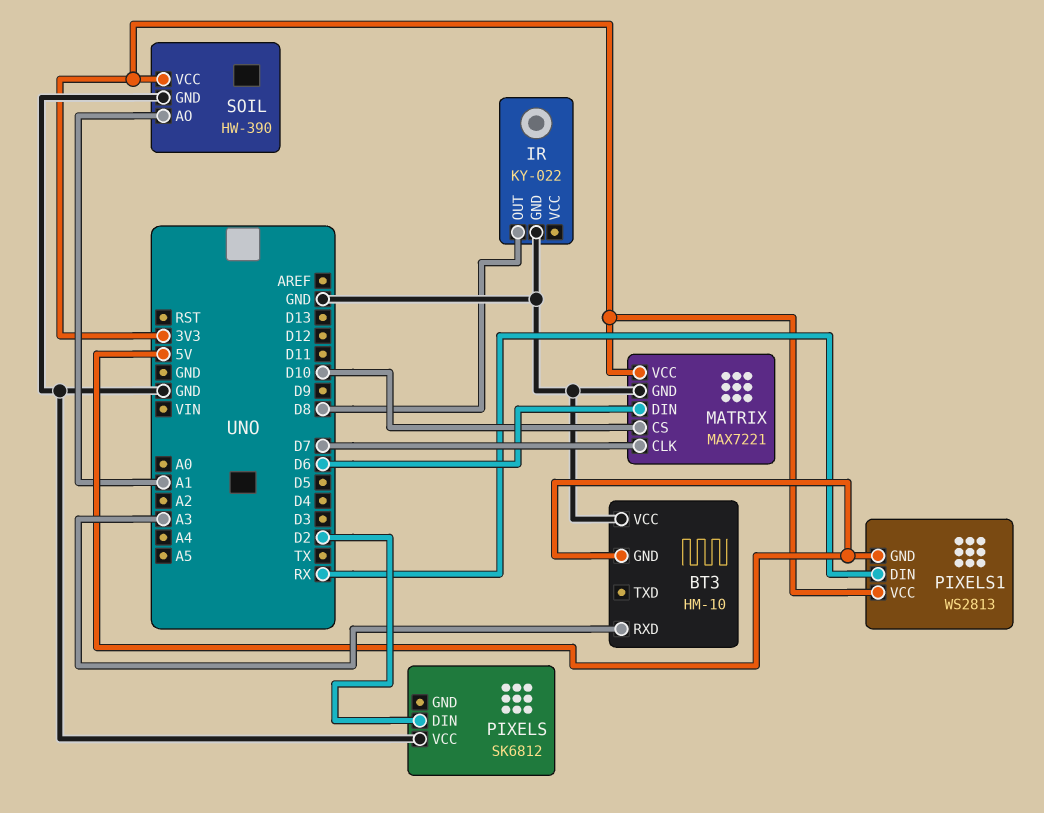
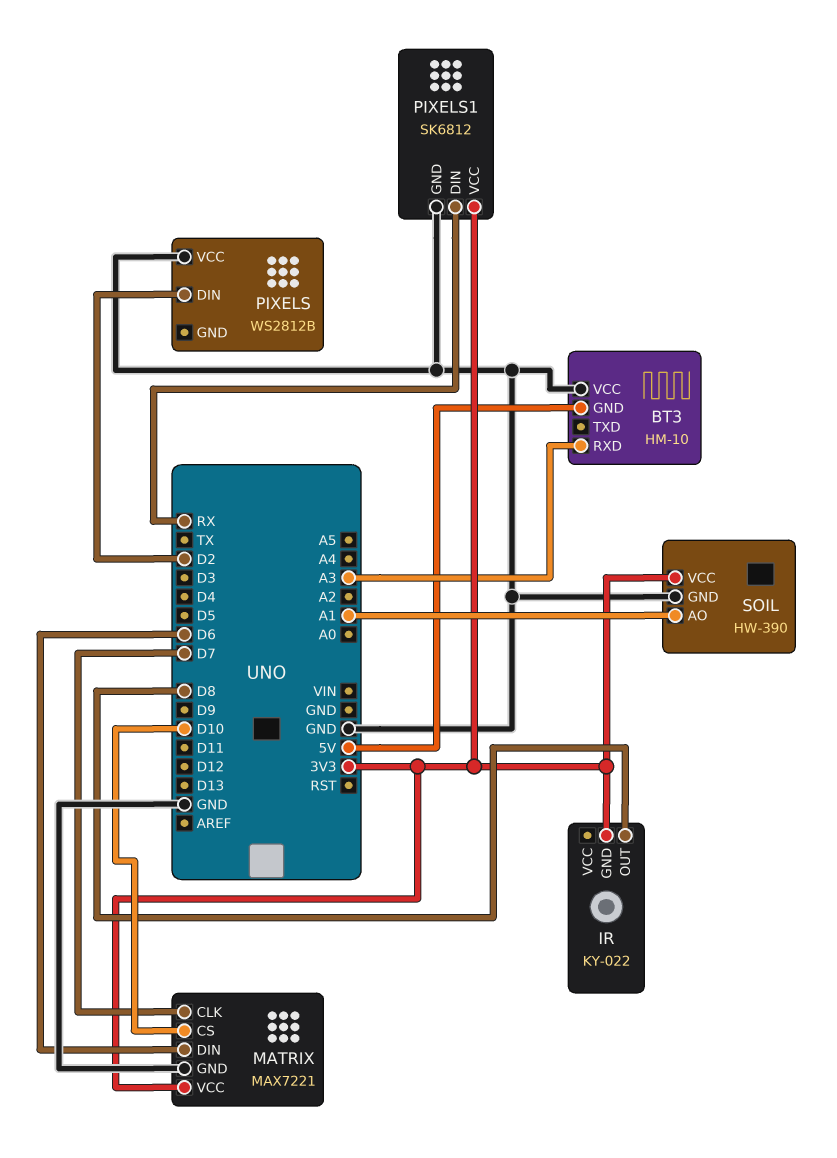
IR pin GND: GND -> 3V3
PIXELS: SK6812 -> WS2812B
PIXELS1: WS2813 -> SK6812
PIXELS1 pin GND: 5V -> GND

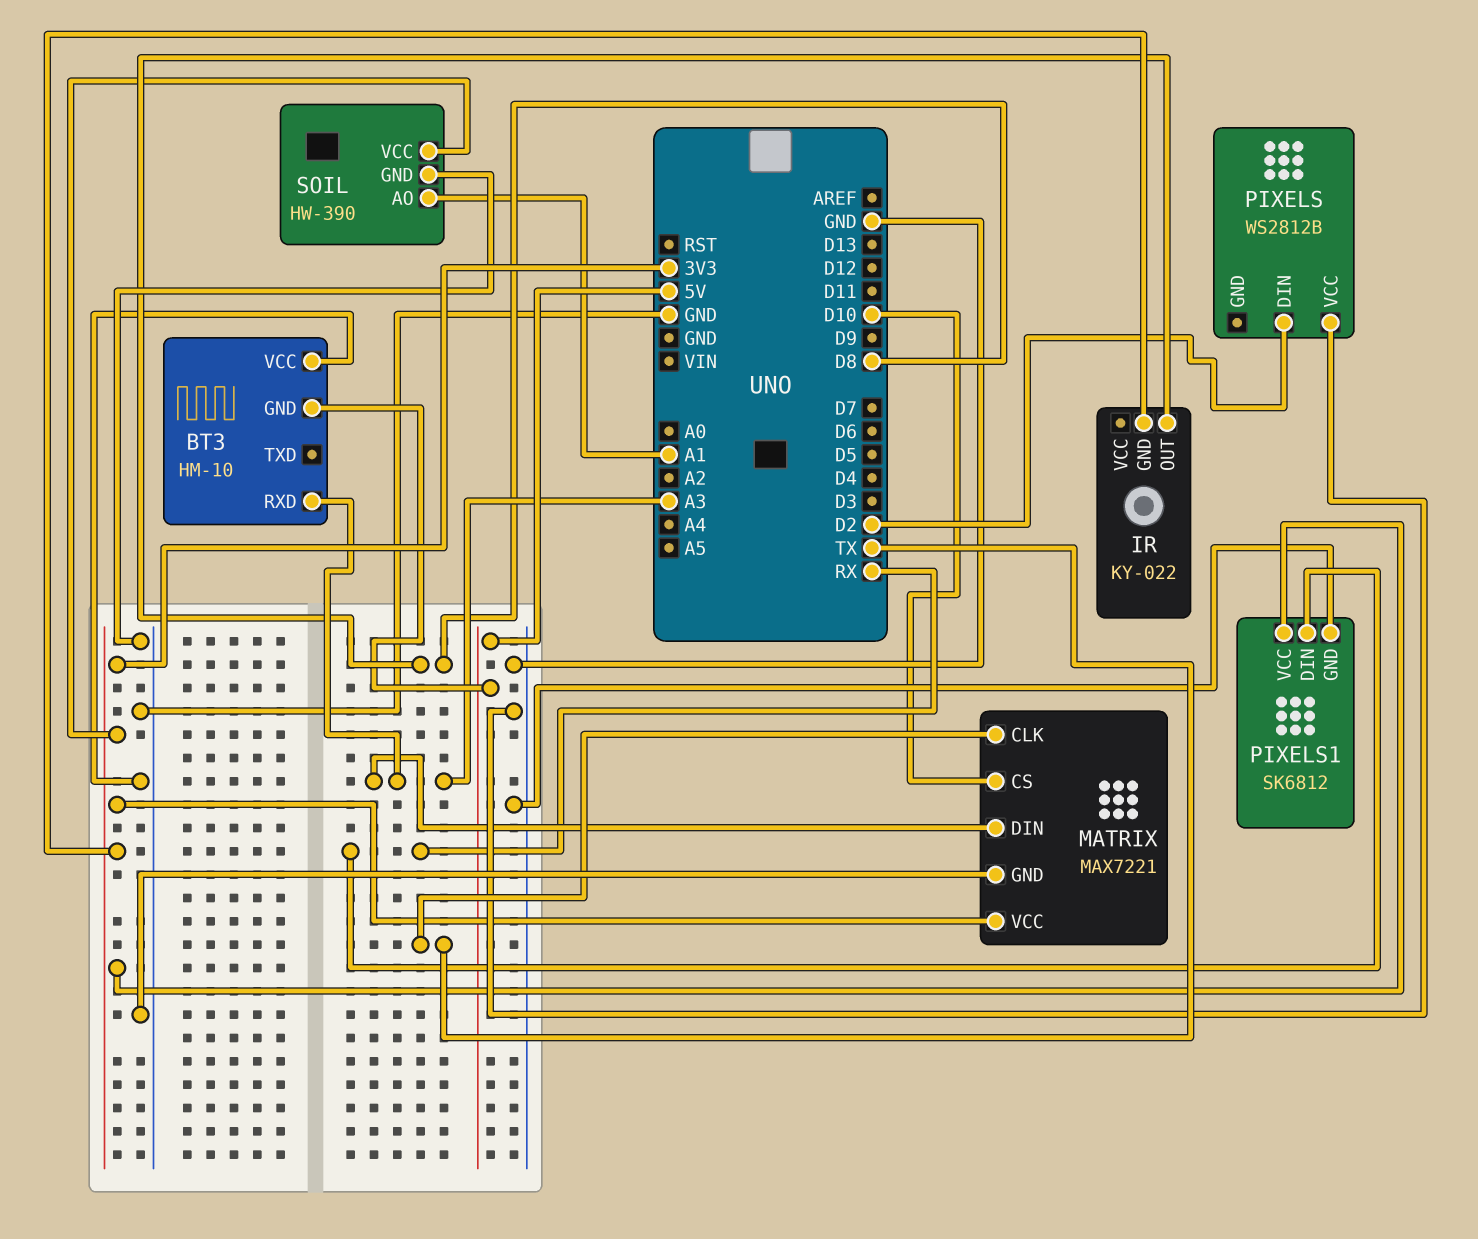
MATRIX pin CLK: D7 -> TX
MATRIX pin DIN: D6 -> A3

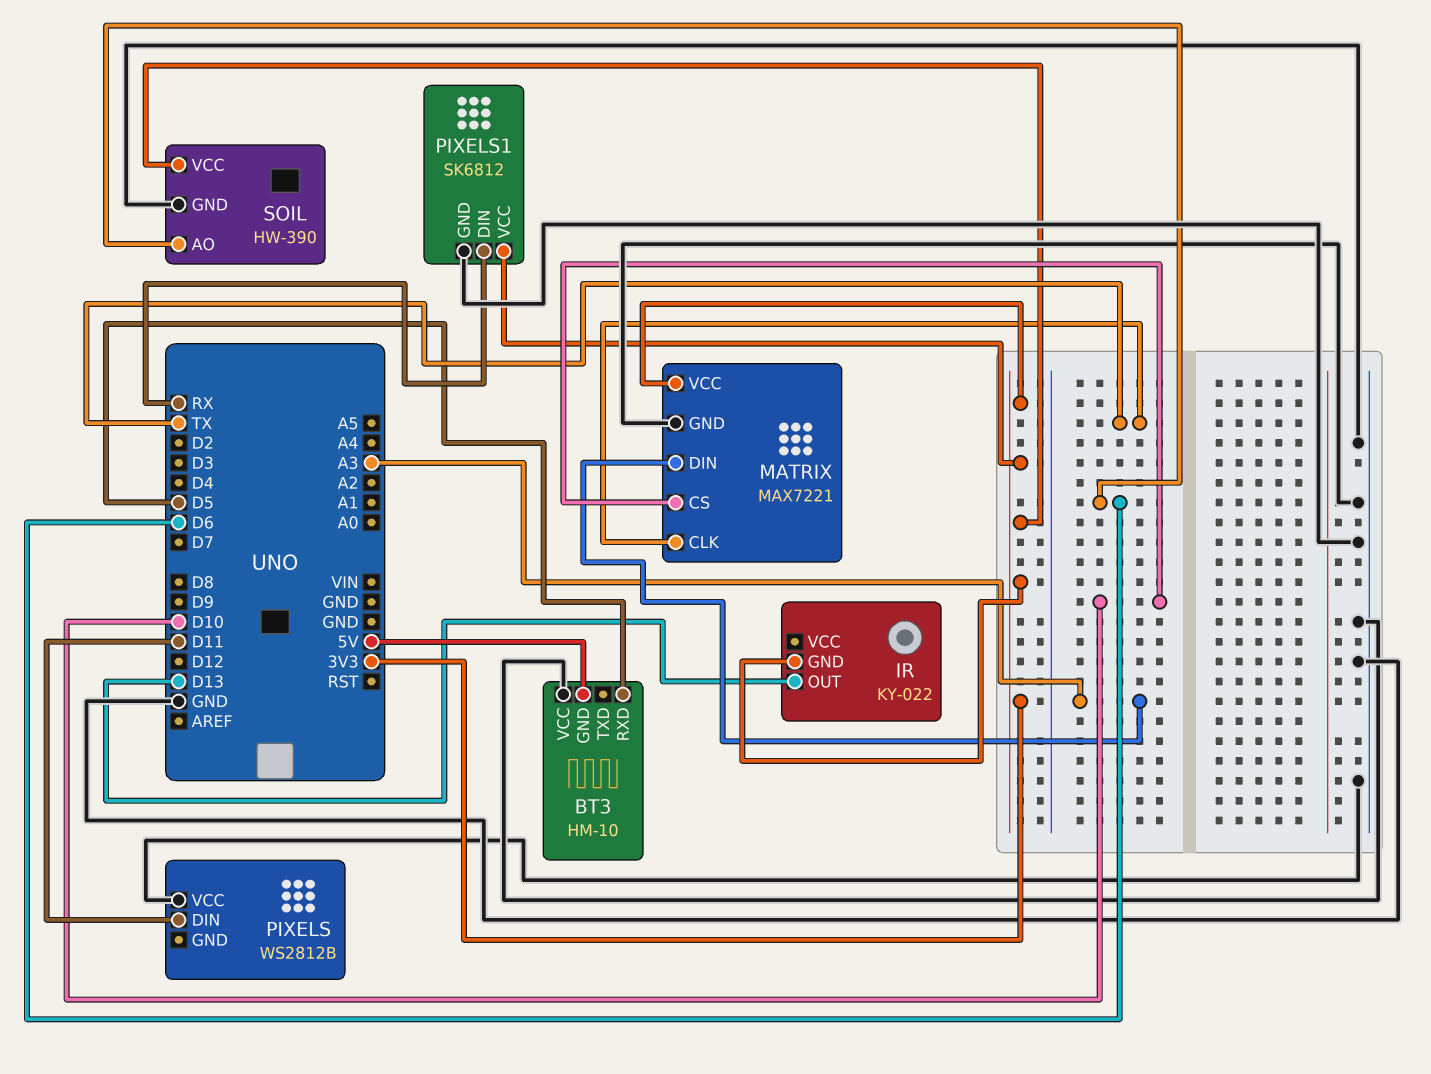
BT3 pin RXD: A3 -> D5
IR pin OUT: D8 -> D13
PIXELS pin DIN: D2 -> D11
SOIL pin AO: A1 -> D6

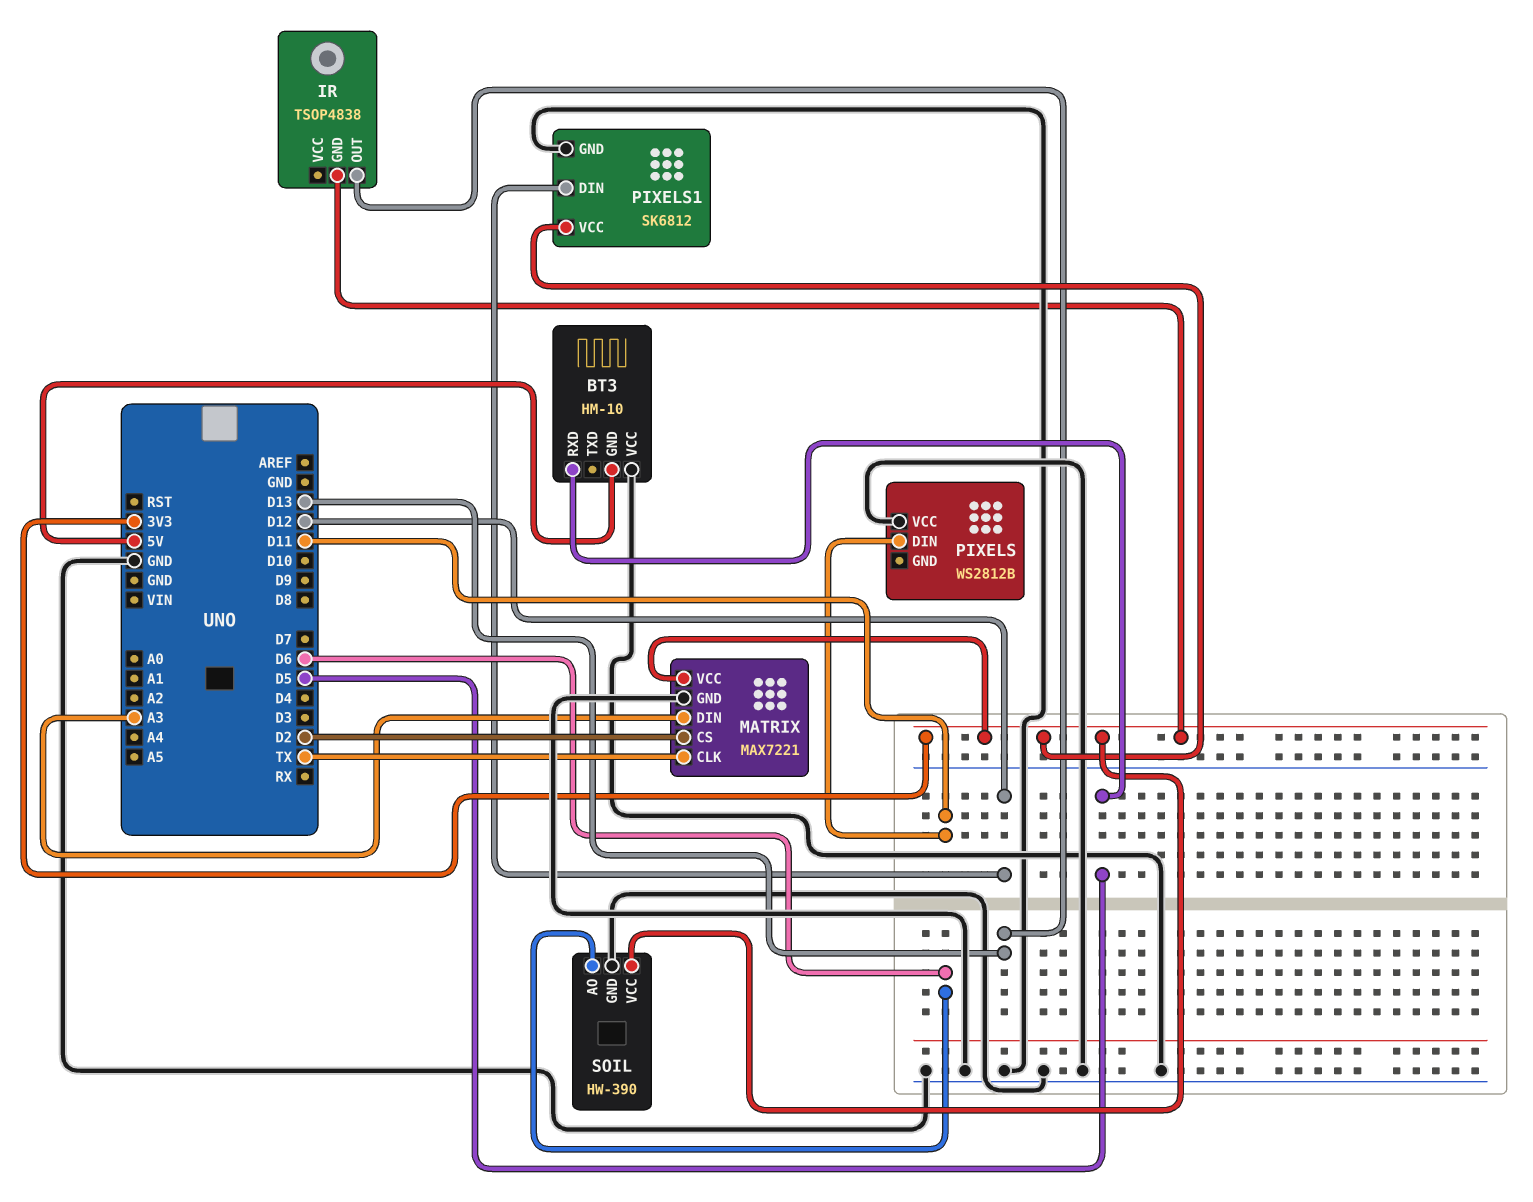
IR: KY-022 -> TSOP4838
MATRIX pin CS: D10 -> D2
PIXELS1 pin DIN: RX -> D12

